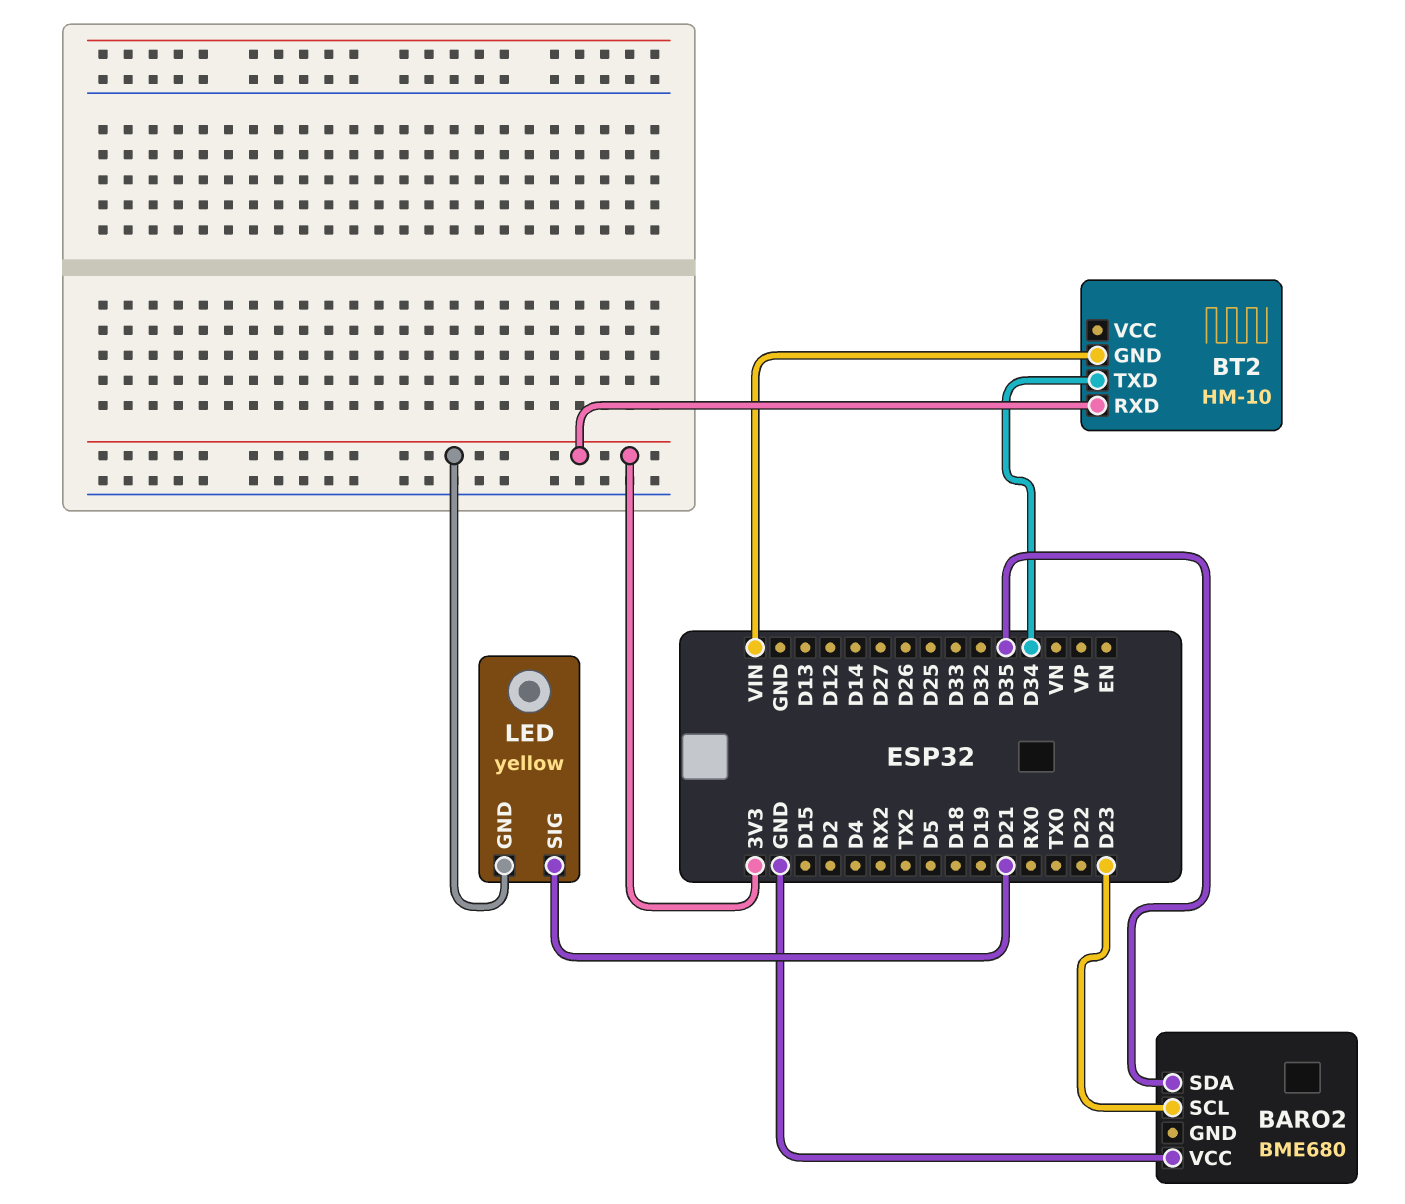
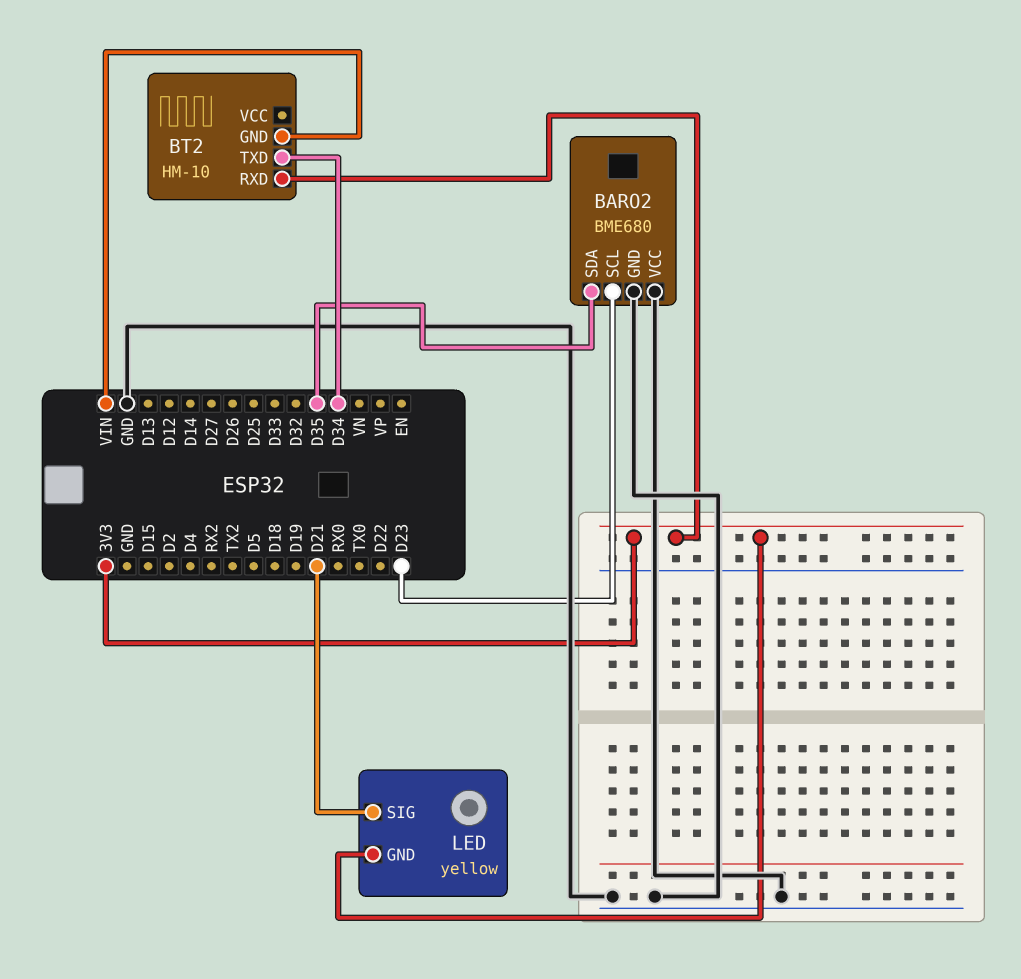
BARO2 pin GND: none -> GND

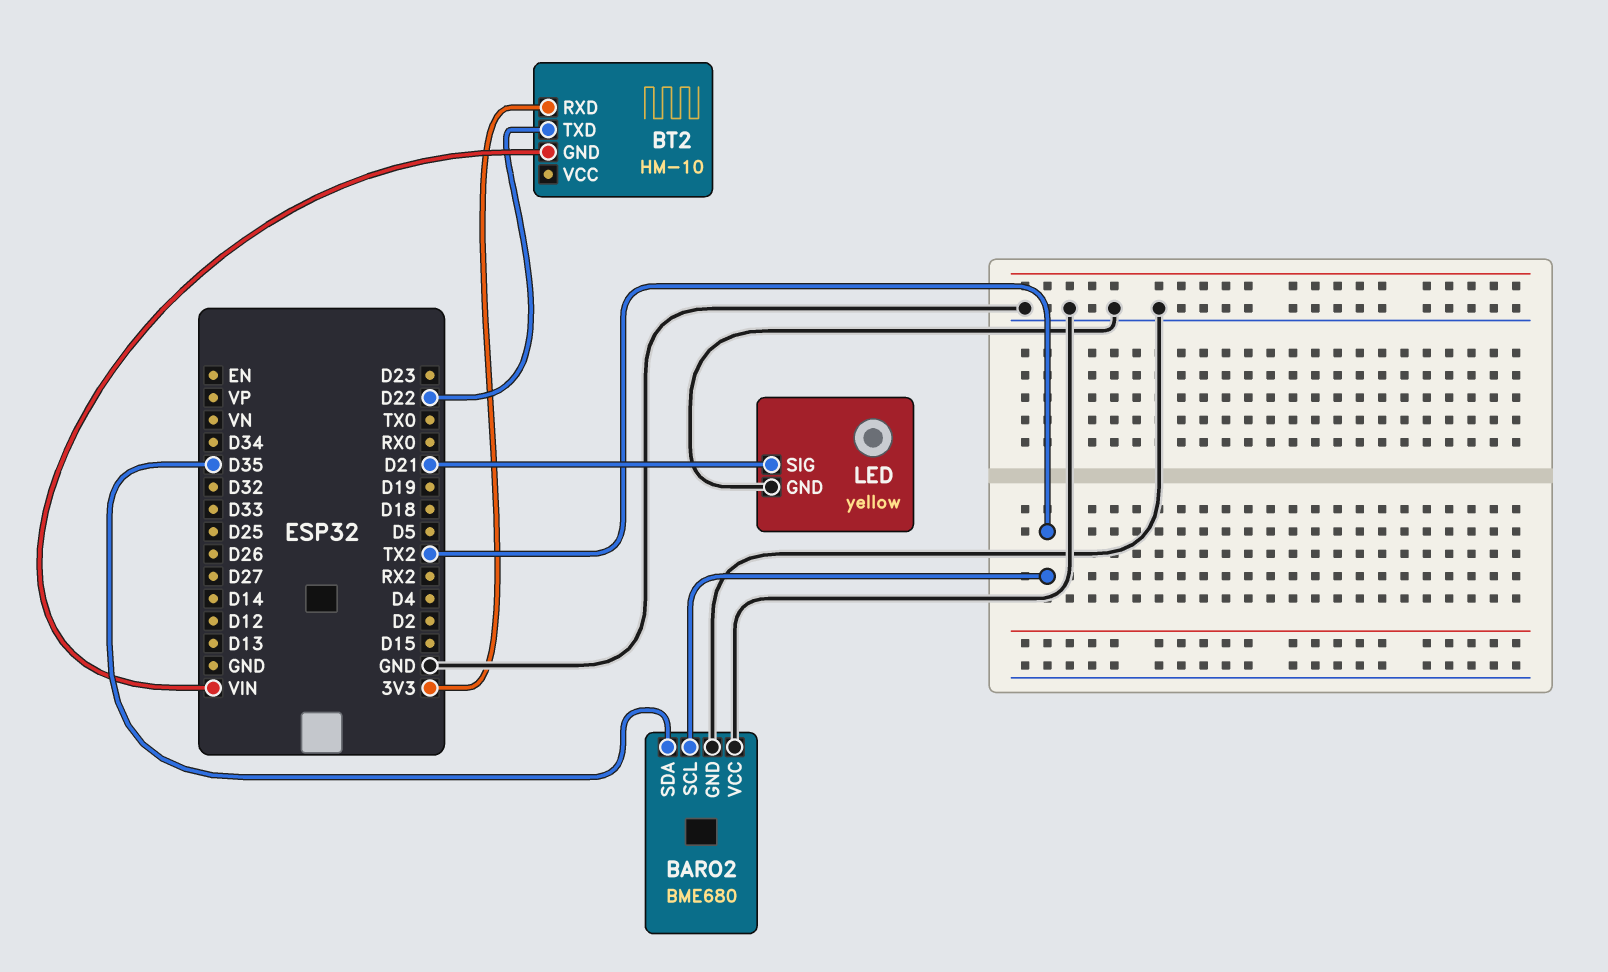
BARO2 pin SCL: D23 -> TX2
BT2 pin TXD: D34 -> D22
LED pin GND: 3V3 -> GND

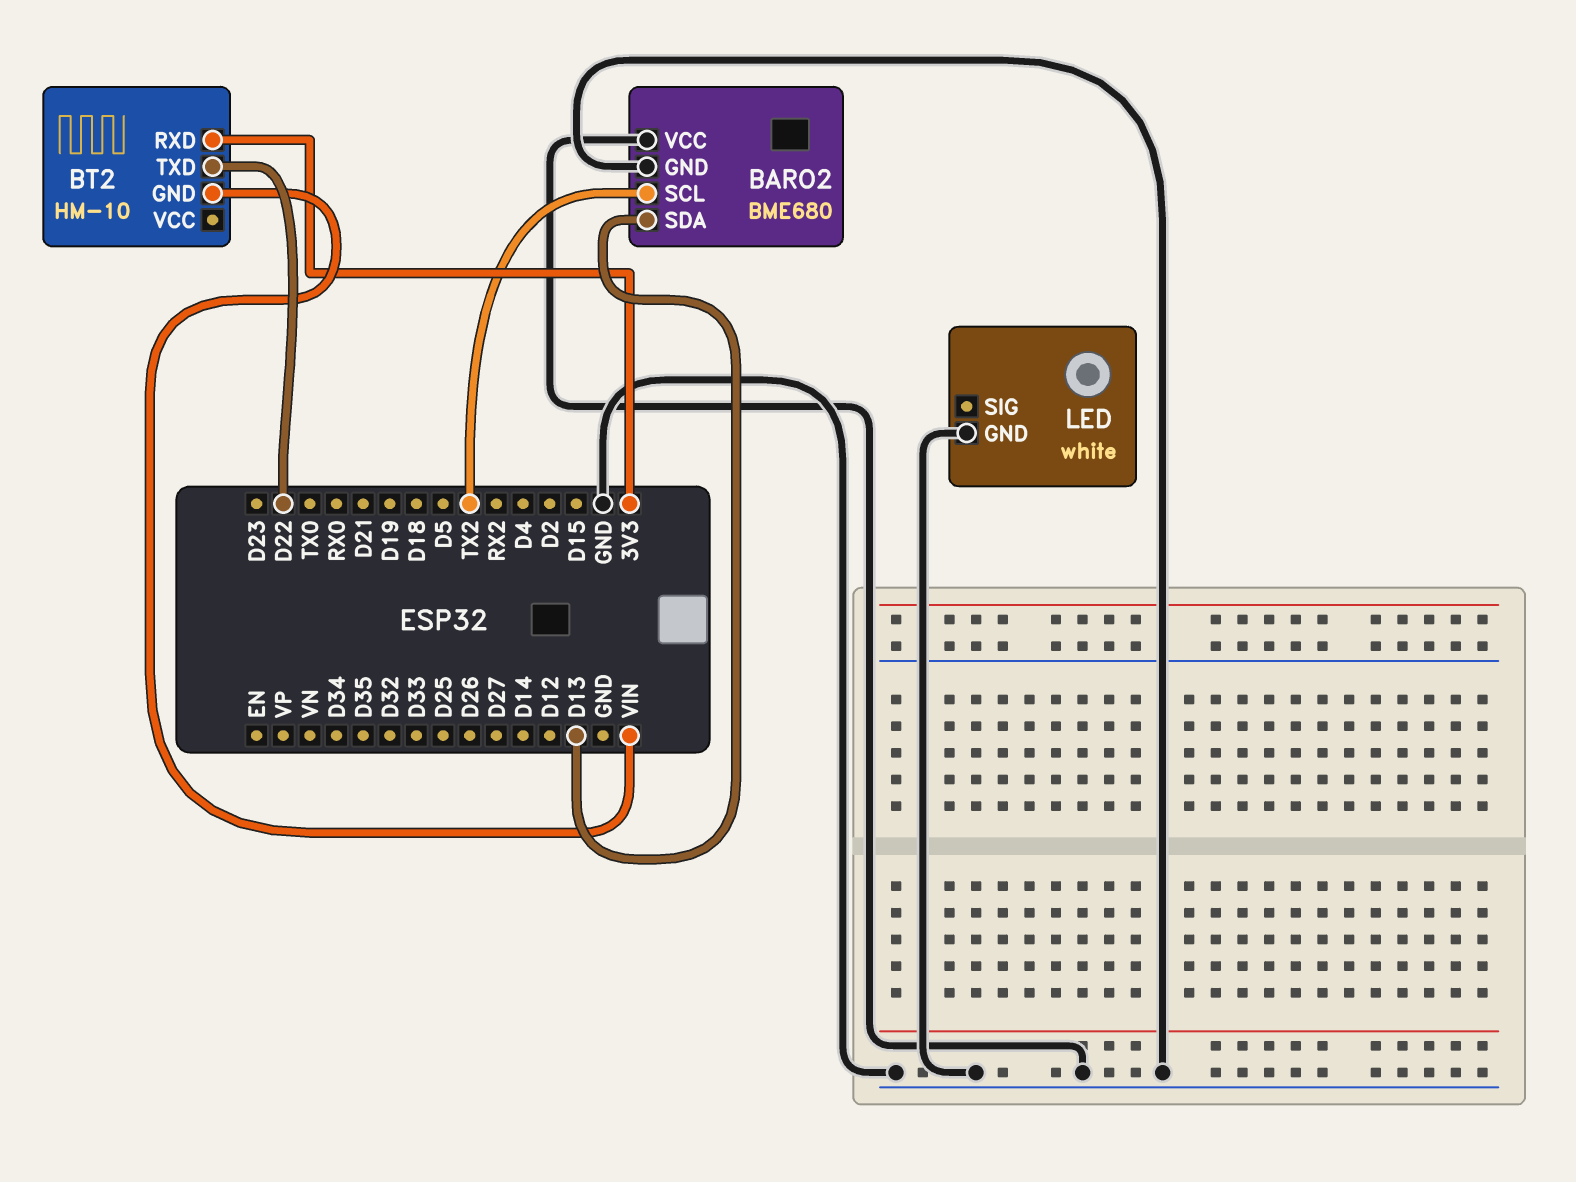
BARO2 pin SDA: D35 -> D13
LED: yellow -> white
LED pin SIG: D21 -> none

